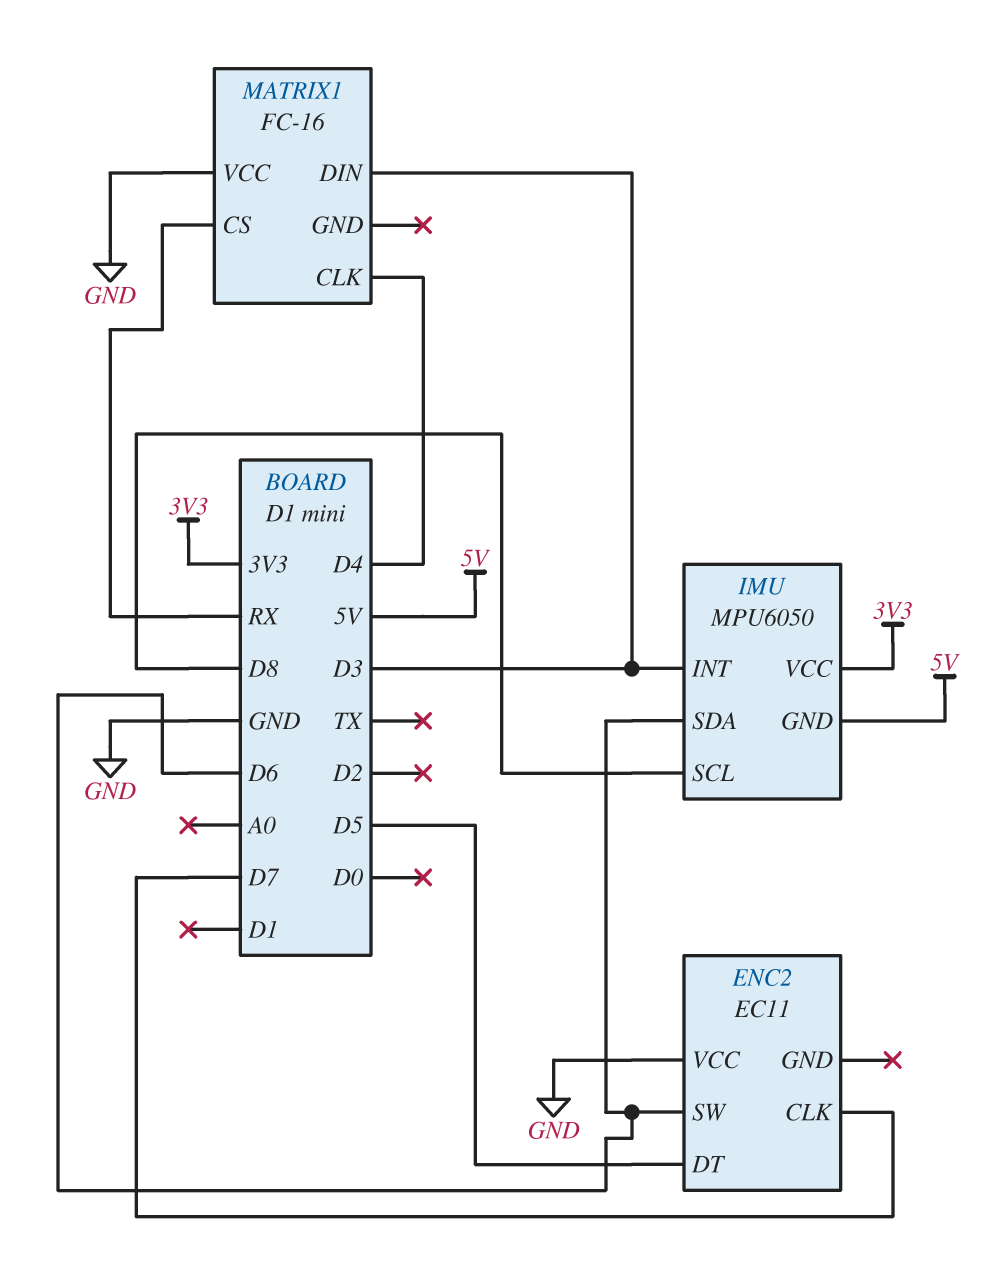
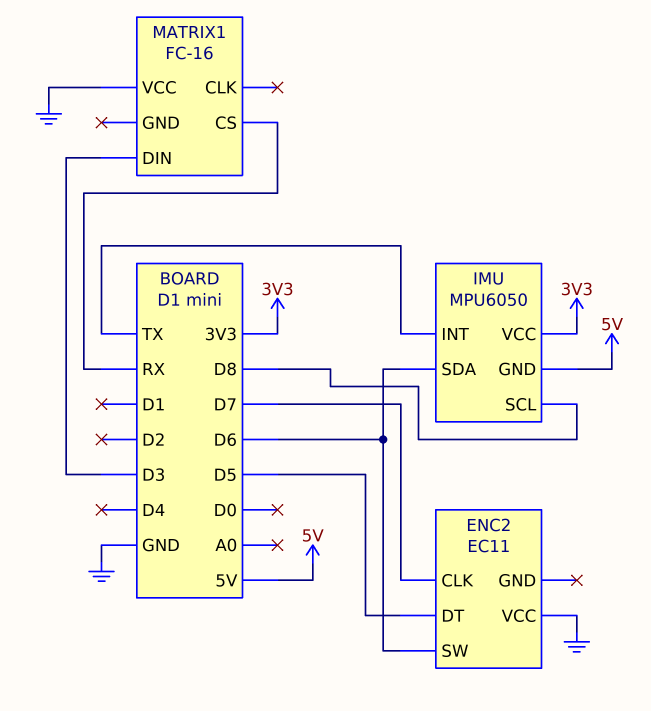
IMU pin INT: D3 -> TX
MATRIX1 pin CLK: D4 -> none

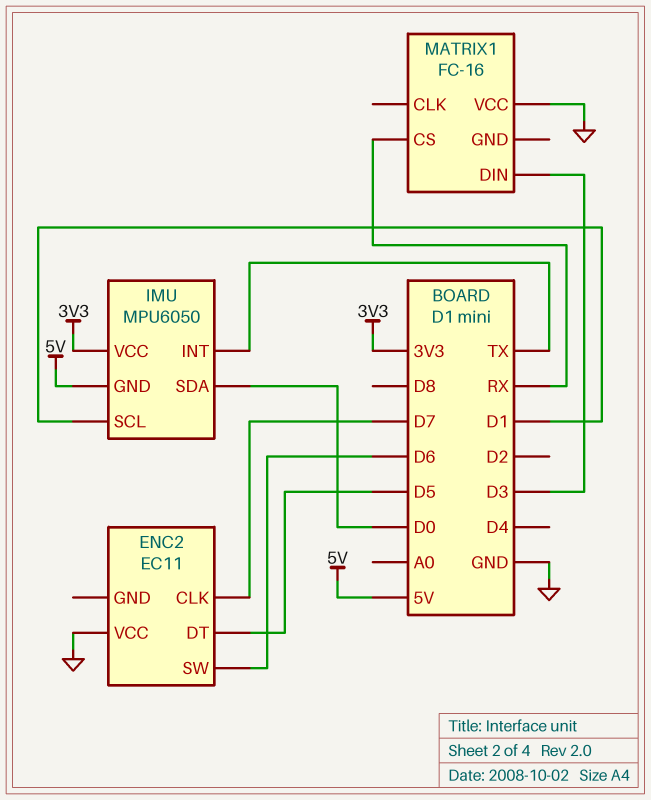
IMU pin SCL: D8 -> D1
IMU pin SDA: D6 -> D0

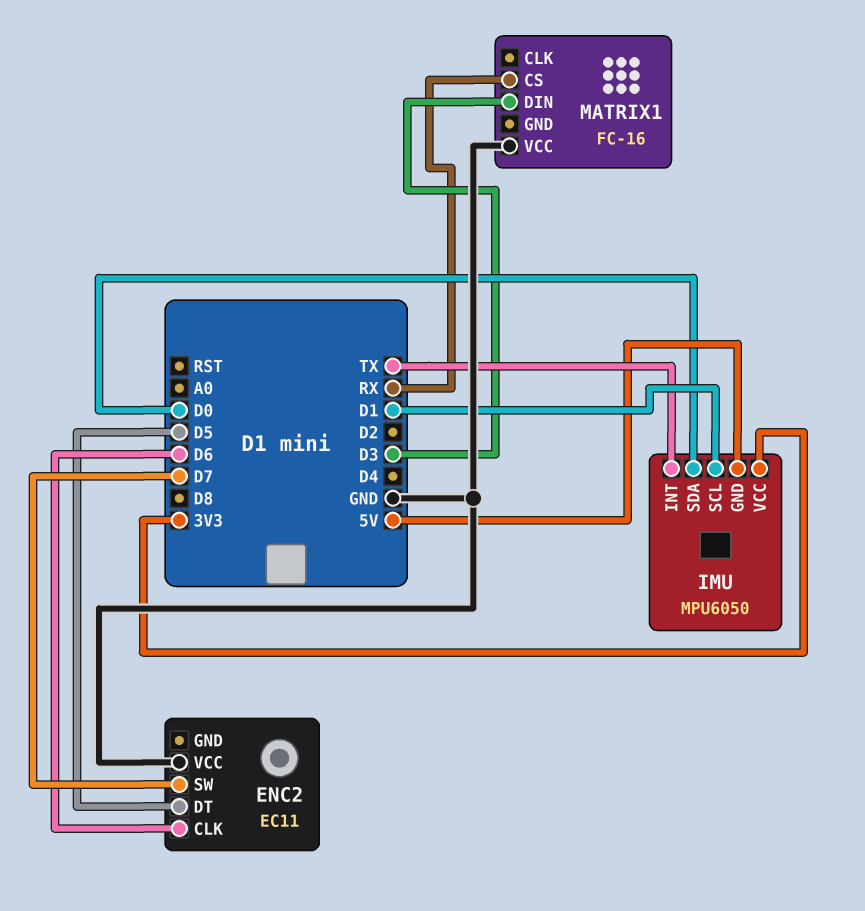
ENC2 pin CLK: D7 -> D6
ENC2 pin SW: D6 -> D7

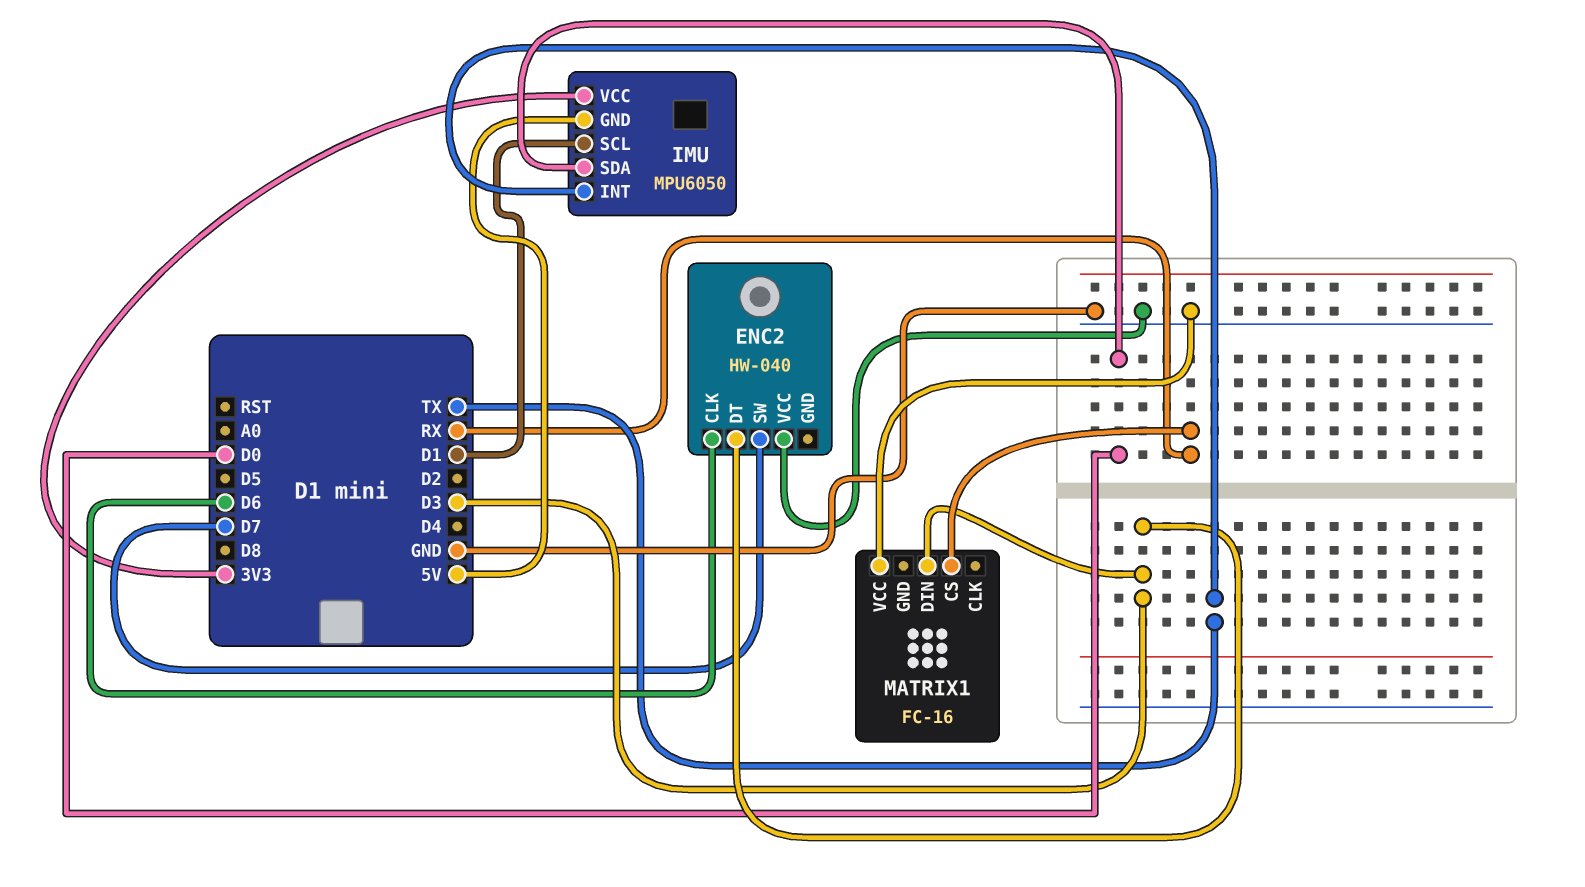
ENC2: EC11 -> HW-040
ENC2 pin DT: D5 -> D3

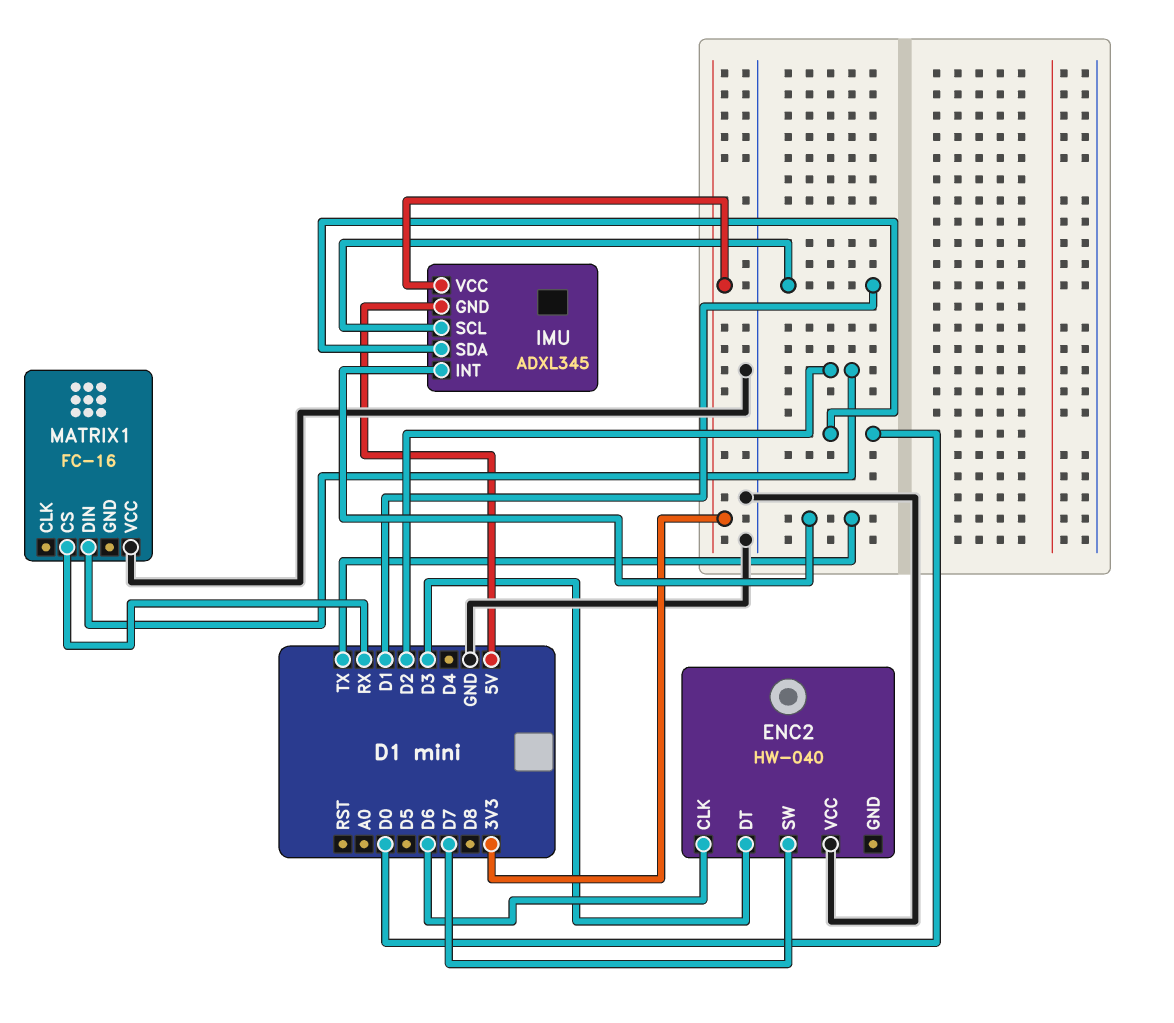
IMU: MPU6050 -> ADXL345
MATRIX1 pin DIN: D3 -> D2

